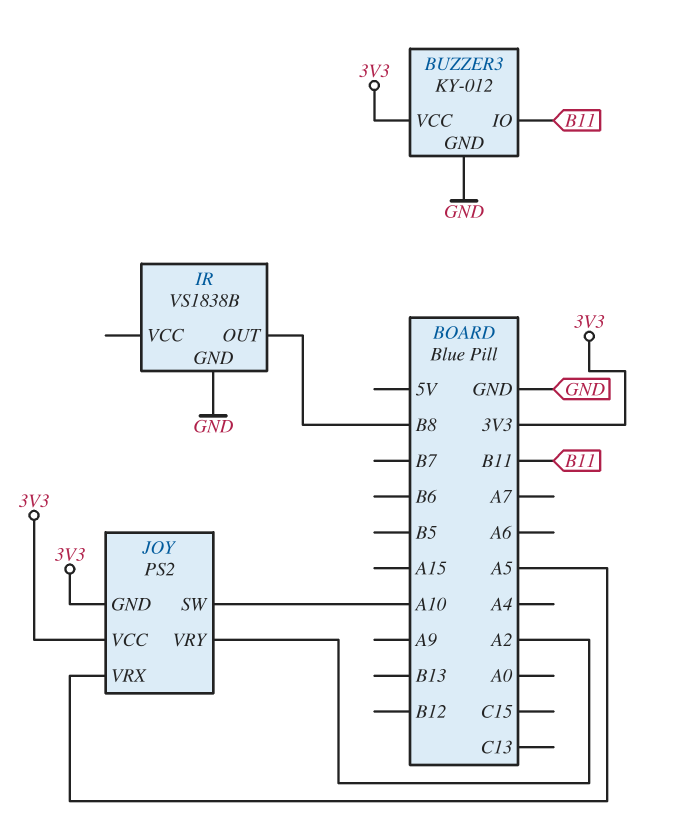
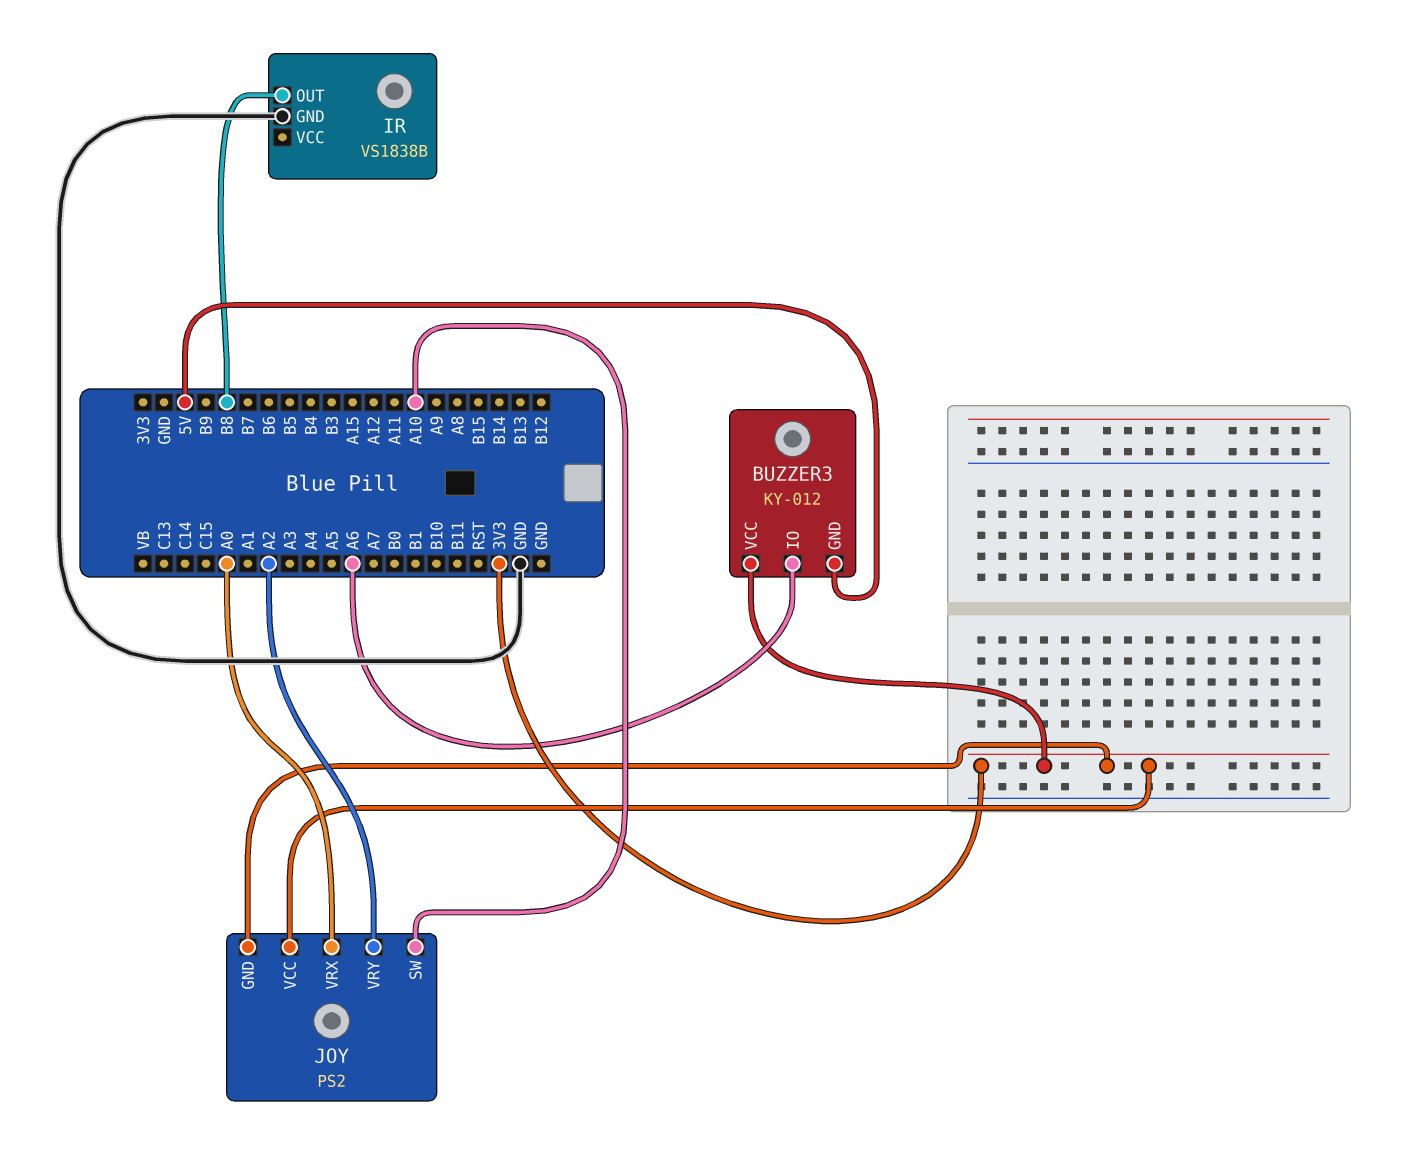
BUZZER3 pin GND: GND -> 5V
BUZZER3 pin IO: B11 -> A6
JOY pin VRX: A5 -> A0

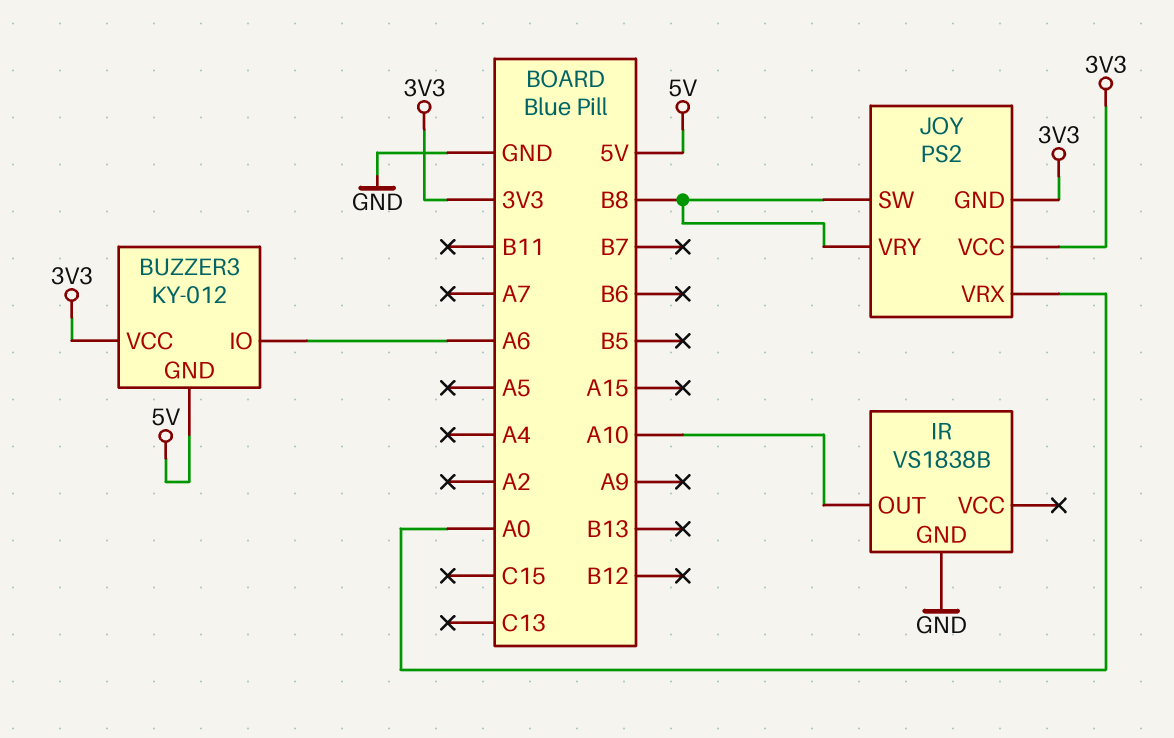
IR pin OUT: B8 -> A10
JOY pin SW: A10 -> B8
JOY pin VRY: A2 -> B8

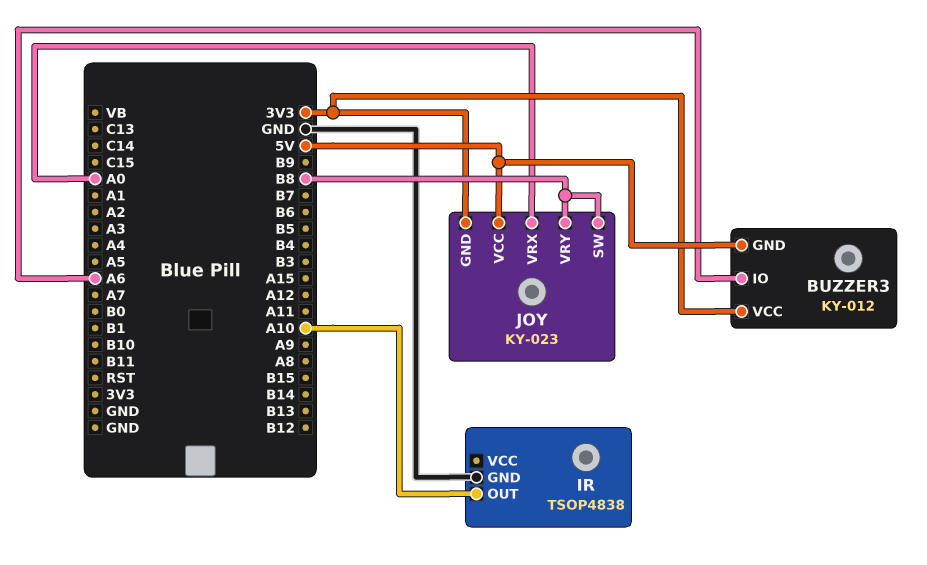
IR: VS1838B -> TSOP4838
JOY: PS2 -> KY-023
JOY pin VCC: 3V3 -> 5V

